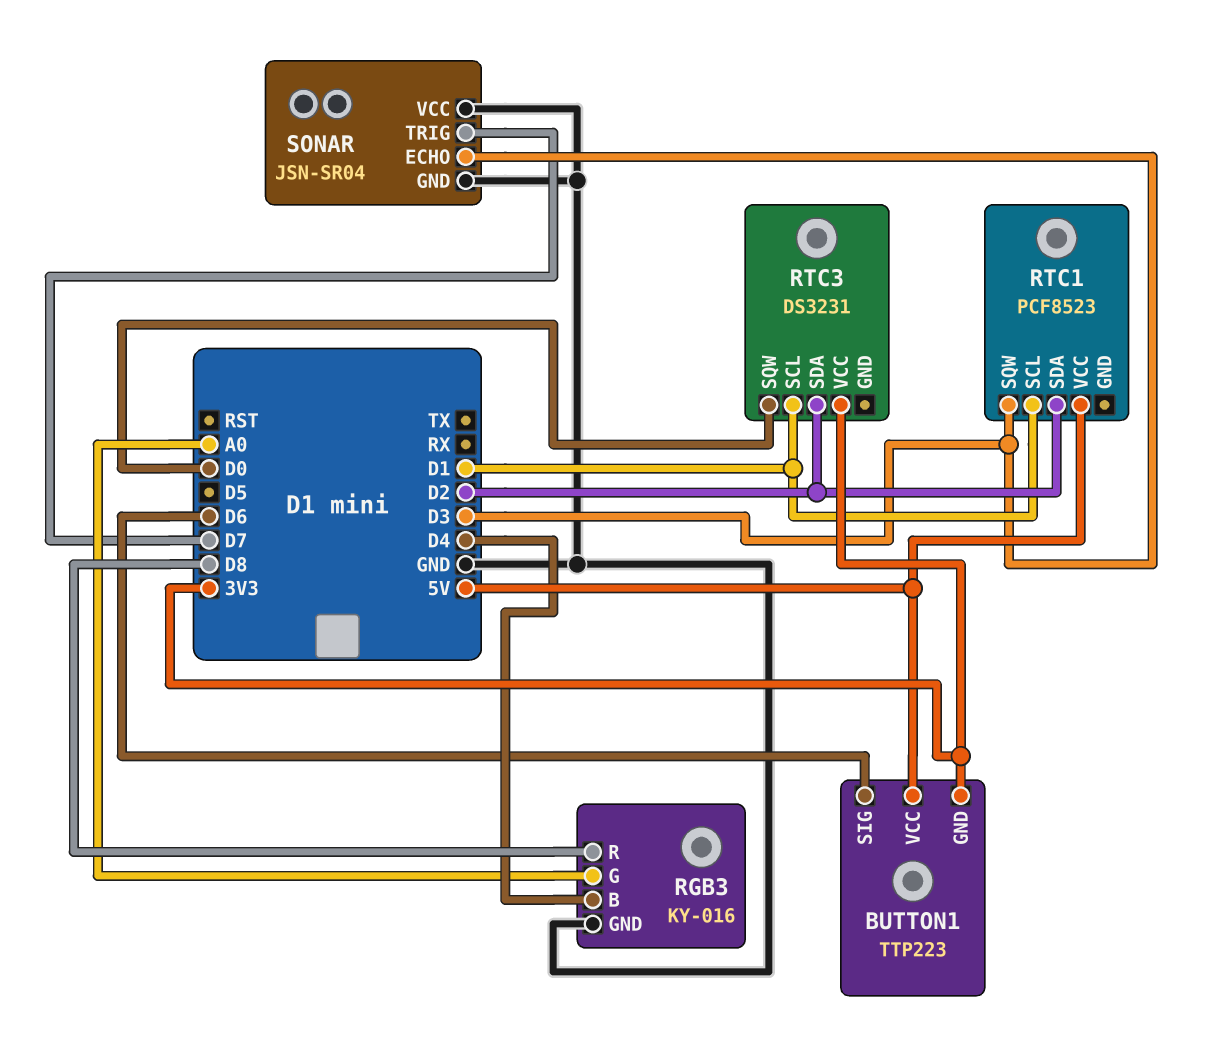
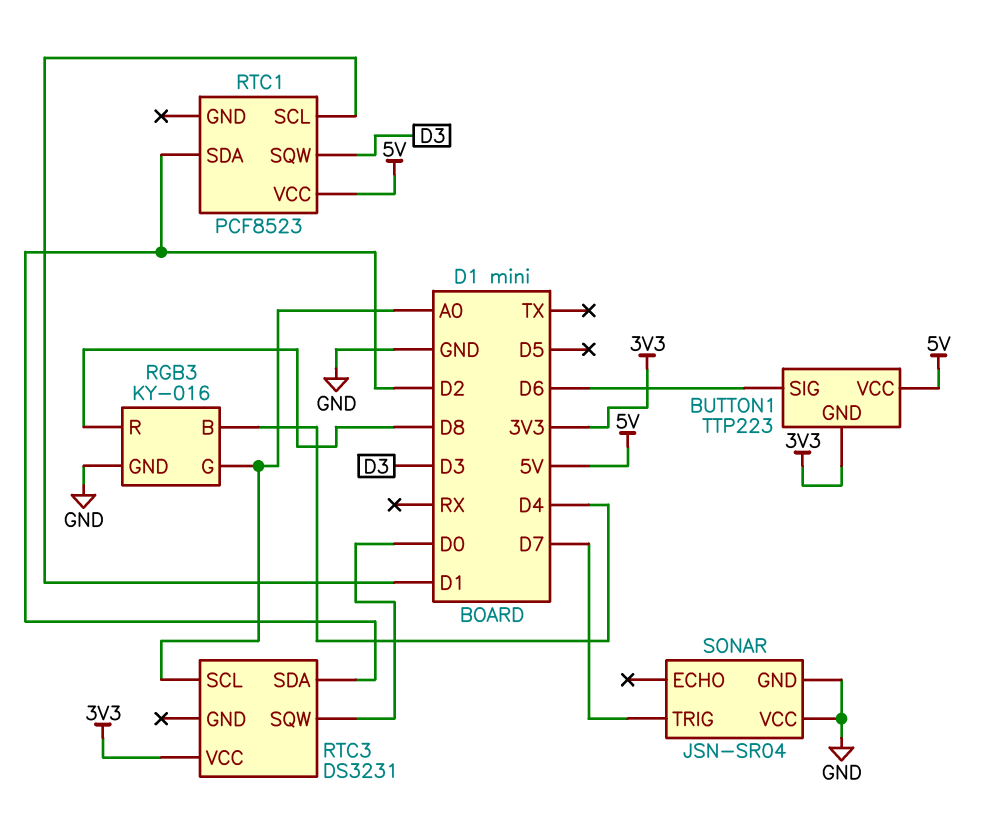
RTC3 pin SCL: D1 -> A0
SONAR pin ECHO: D3 -> none

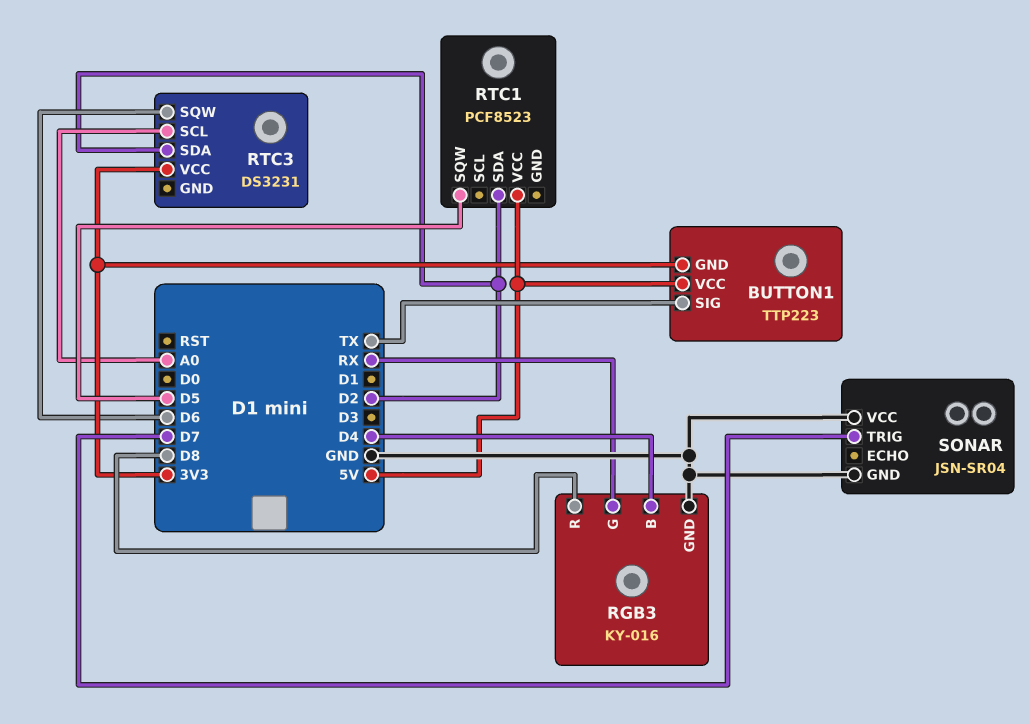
BUTTON1 pin SIG: D6 -> TX
RGB3 pin G: A0 -> RX
RTC1 pin SCL: D1 -> none
RTC1 pin SQW: D3 -> D5
RTC3 pin SQW: D0 -> D6

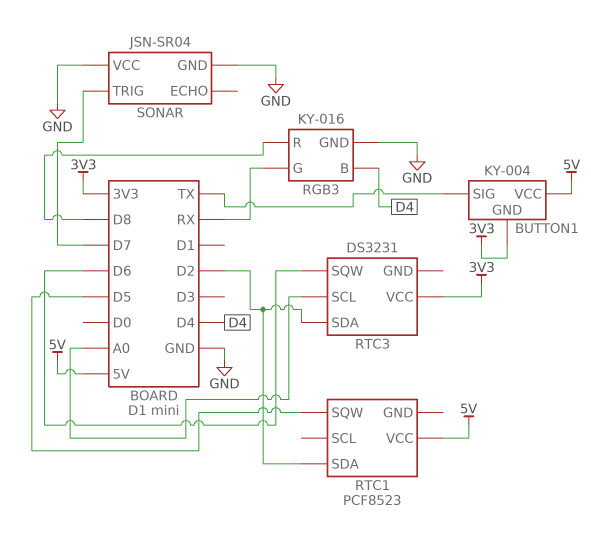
BUTTON1: TTP223 -> KY-004

